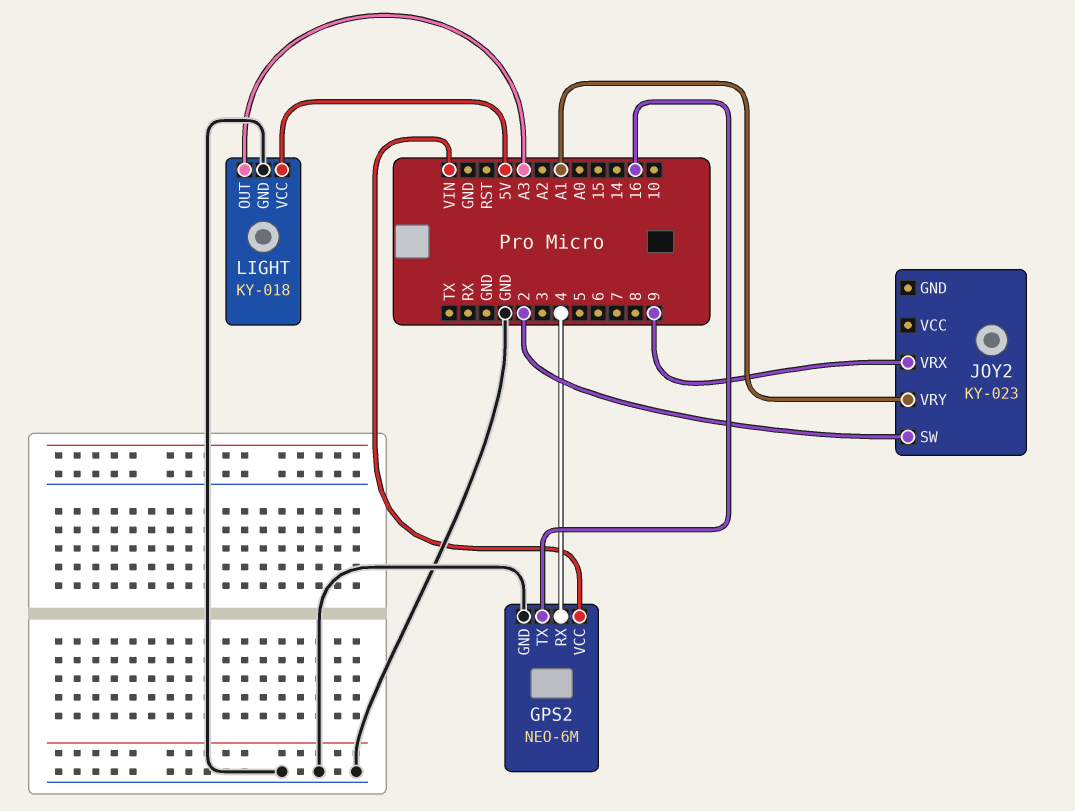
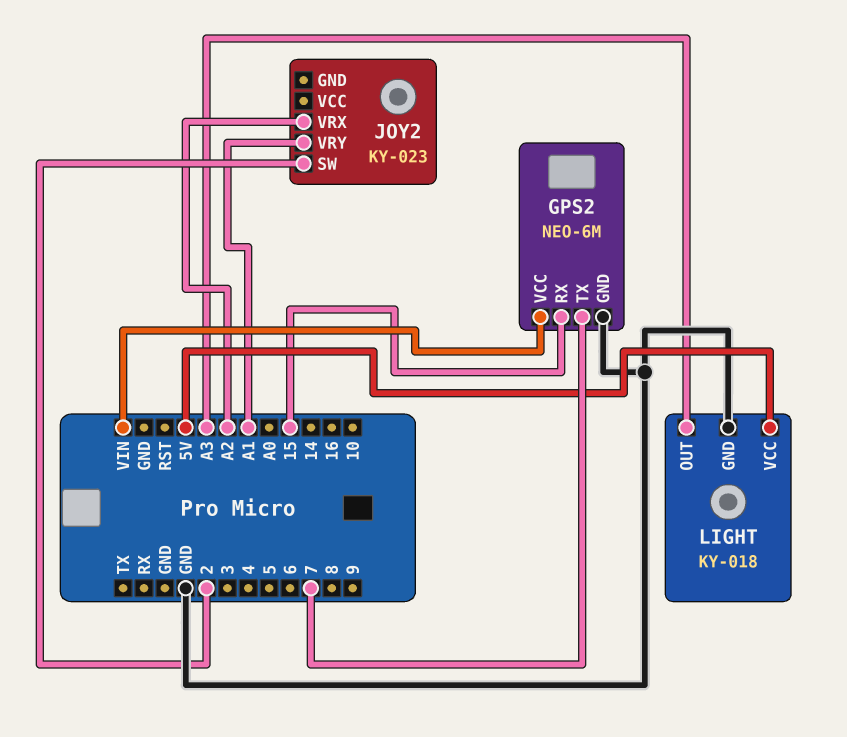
GPS2 pin RX: 4 -> 15
GPS2 pin TX: 16 -> 7
JOY2 pin VRX: 9 -> A2

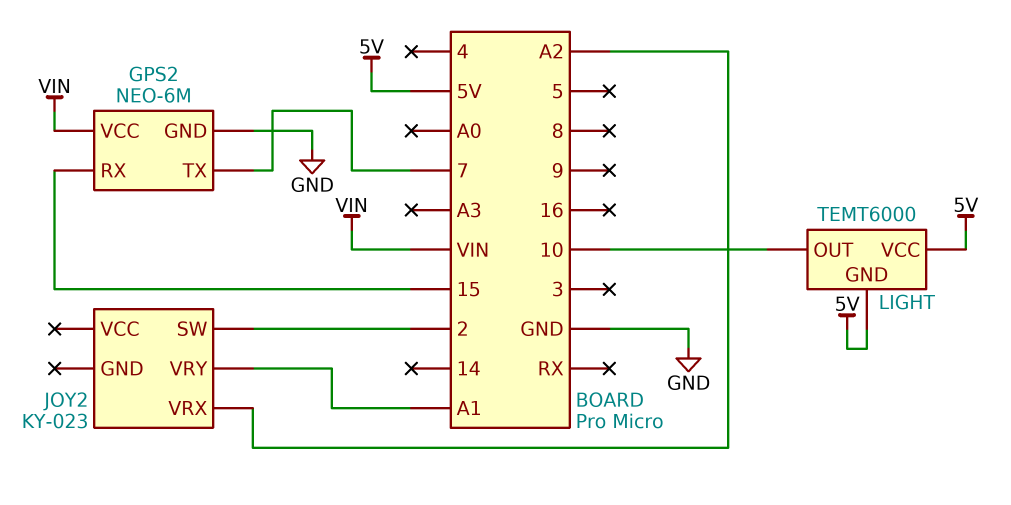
LIGHT: KY-018 -> TEMT6000
LIGHT pin GND: GND -> 5V
LIGHT pin OUT: A3 -> 10

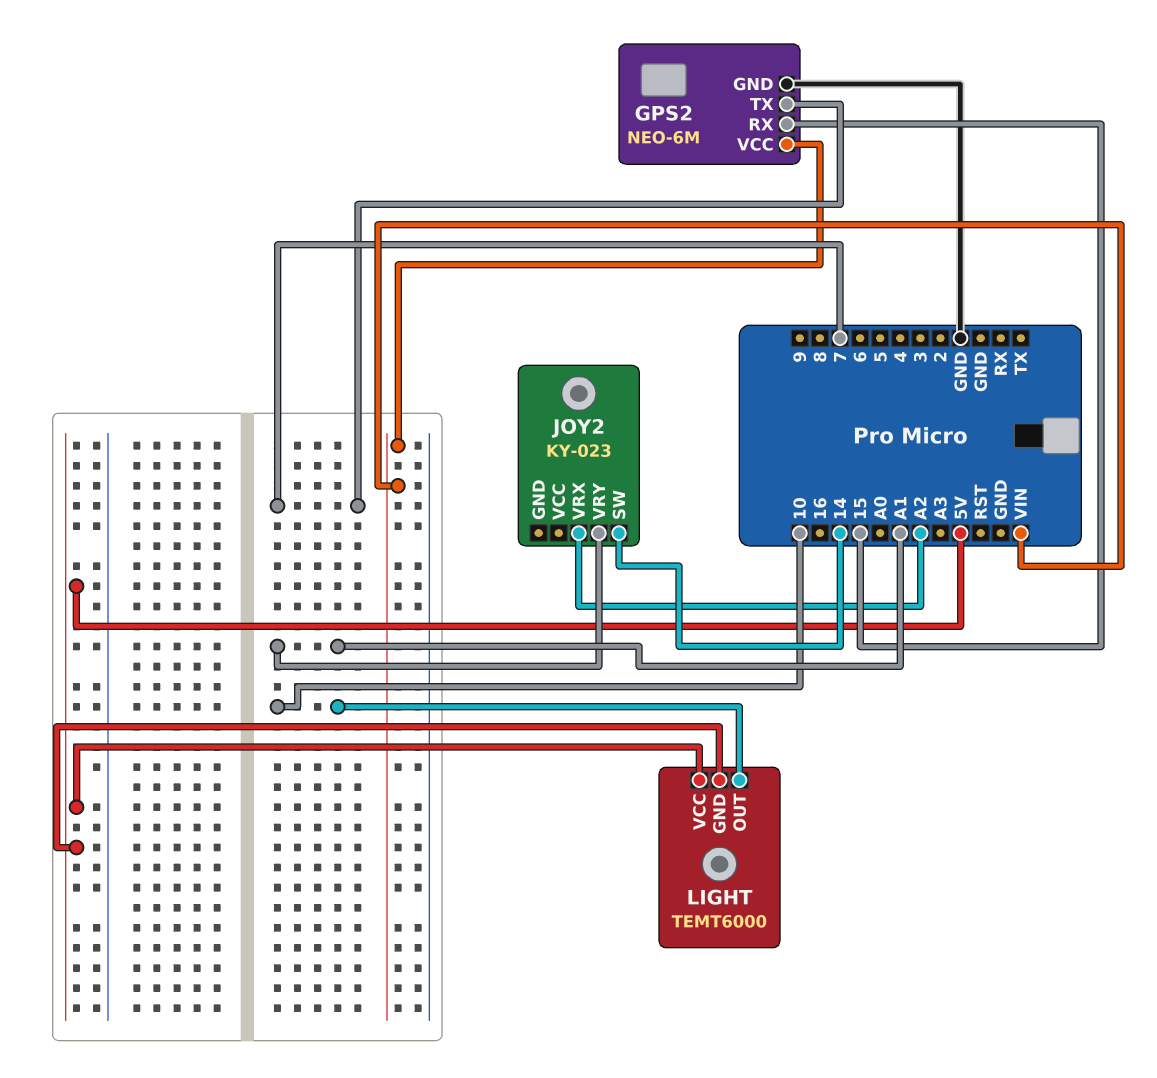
JOY2 pin SW: 2 -> 14

